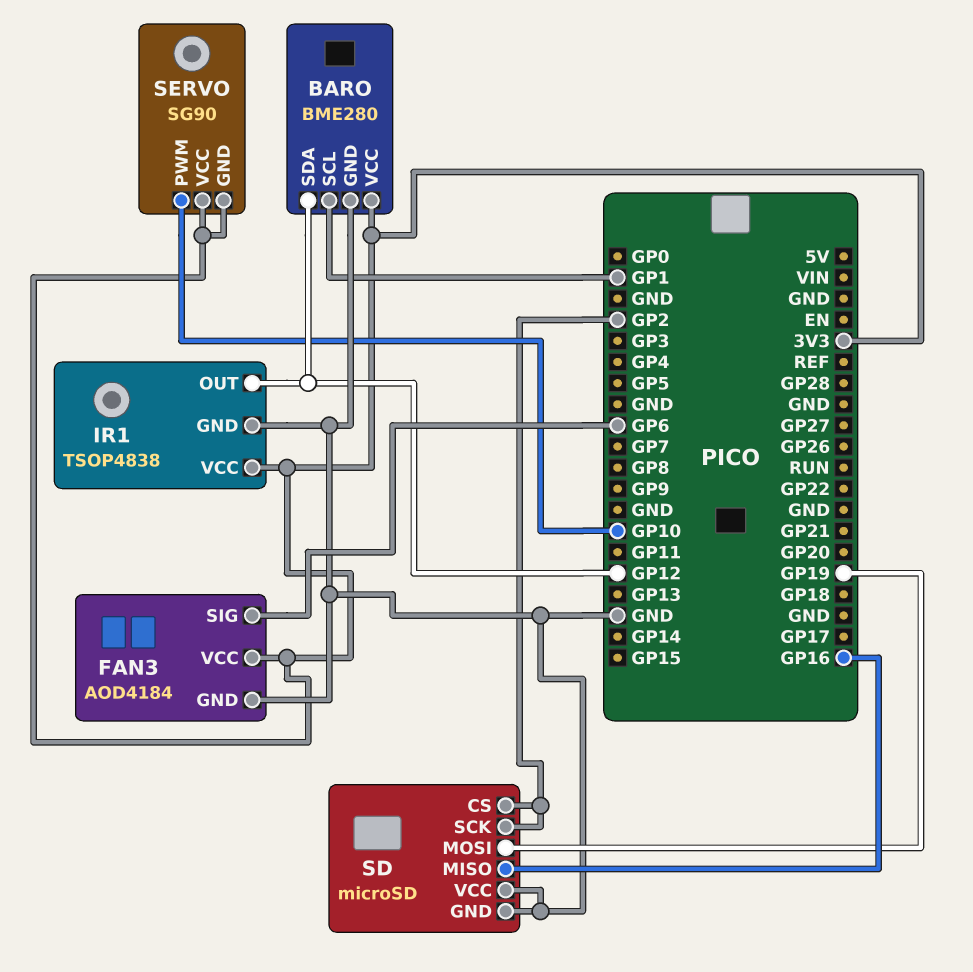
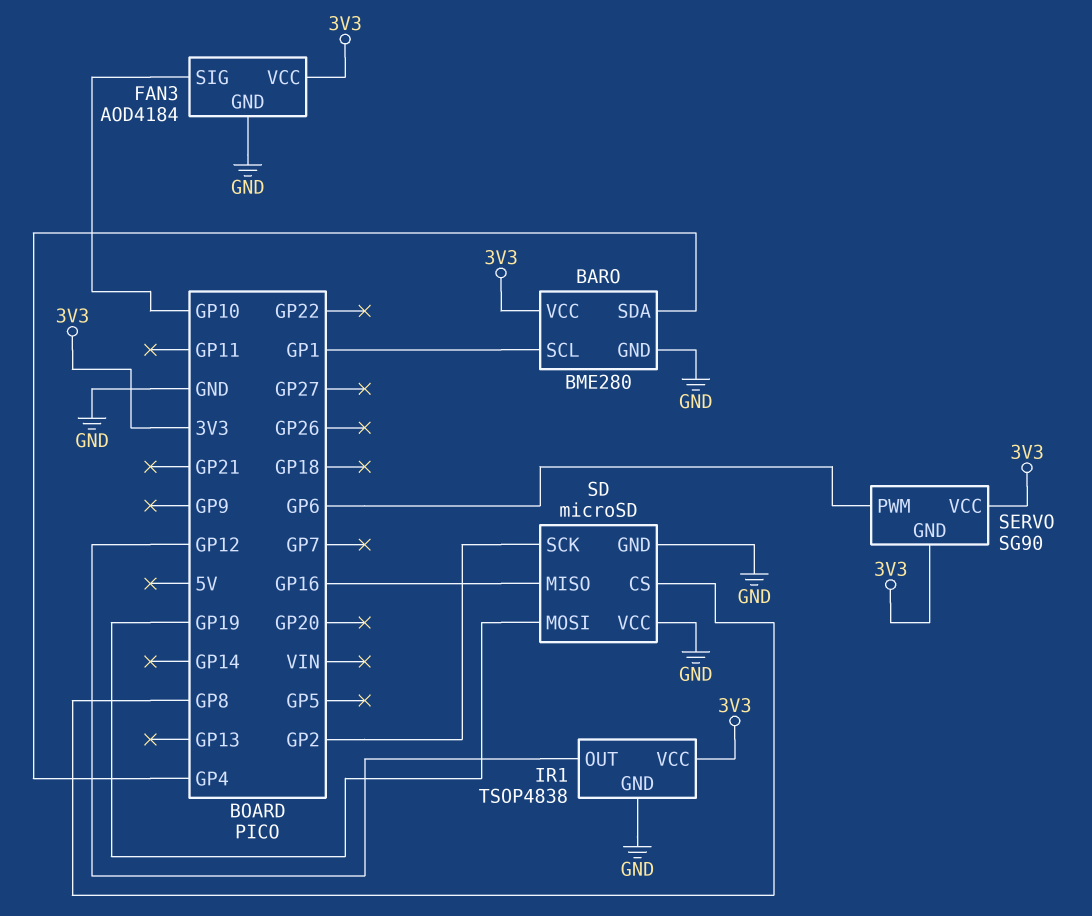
BARO pin SDA: GP12 -> GP4
FAN3 pin SIG: GP6 -> GP10
SD pin CS: GP2 -> GP8
SERVO pin PWM: GP10 -> GP6

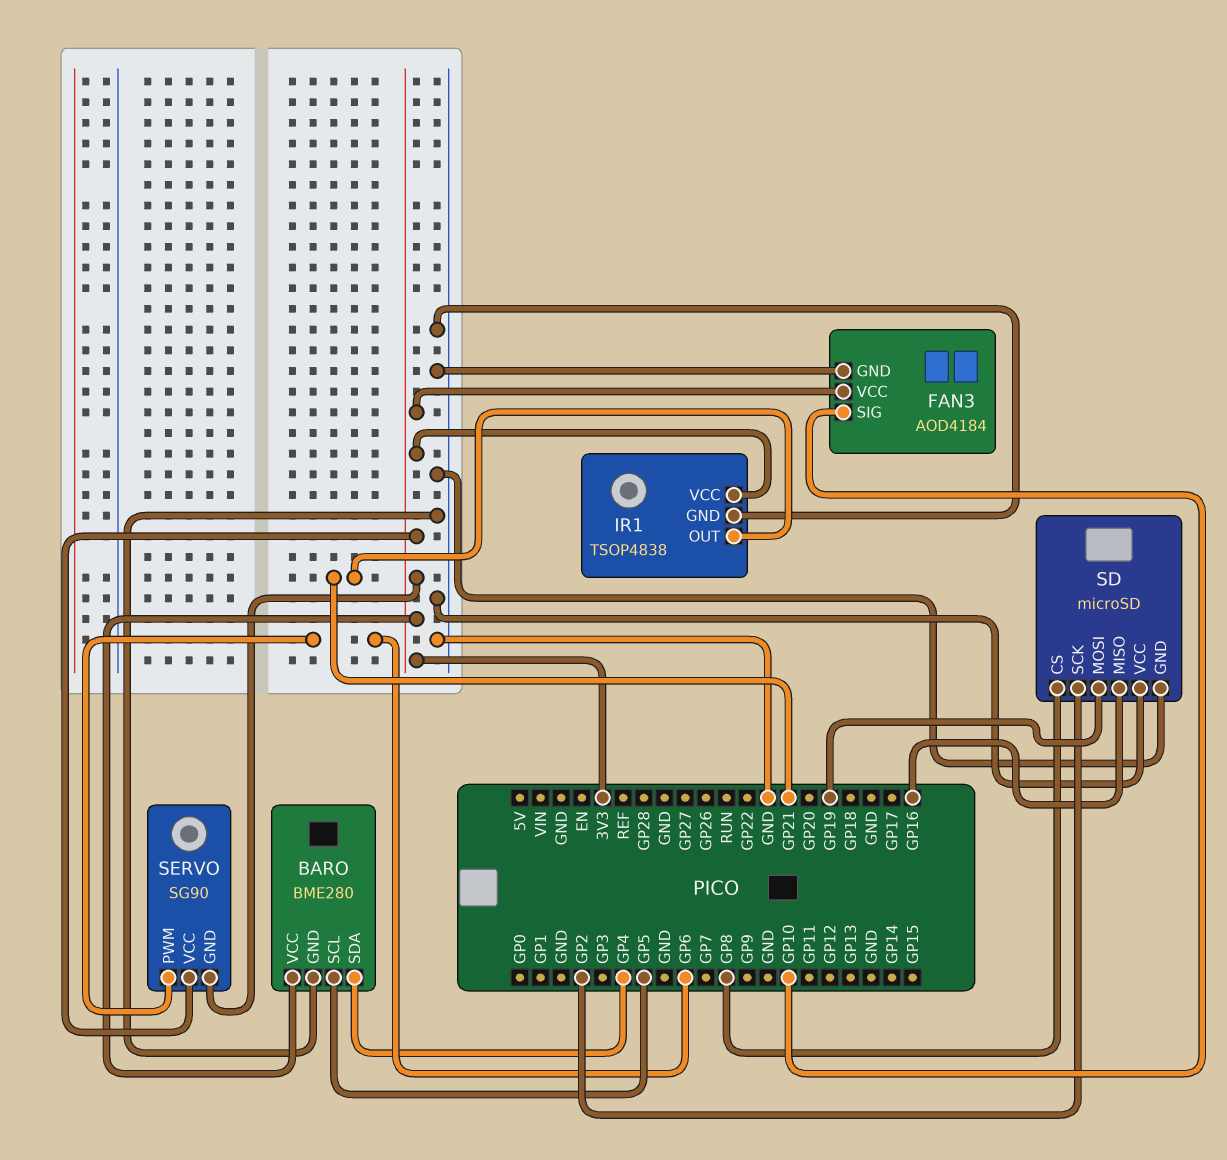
BARO pin SCL: GP1 -> GP5
IR1 pin OUT: GP12 -> GP21

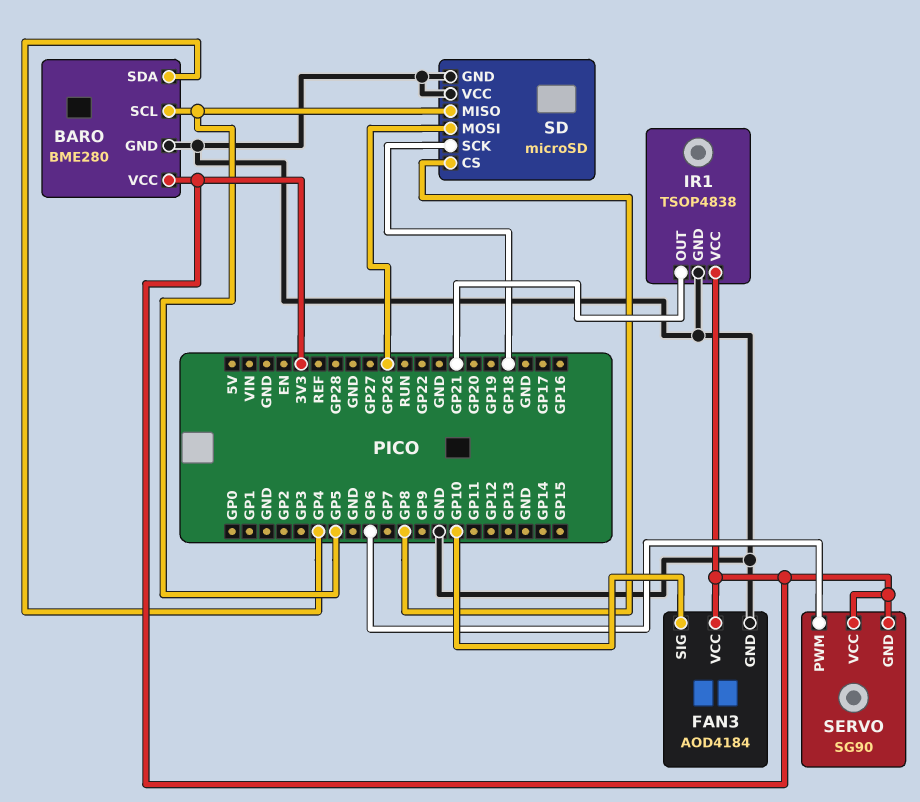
SD pin MISO: GP16 -> GP5
SD pin MOSI: GP19 -> GP26
SD pin SCK: GP2 -> GP18

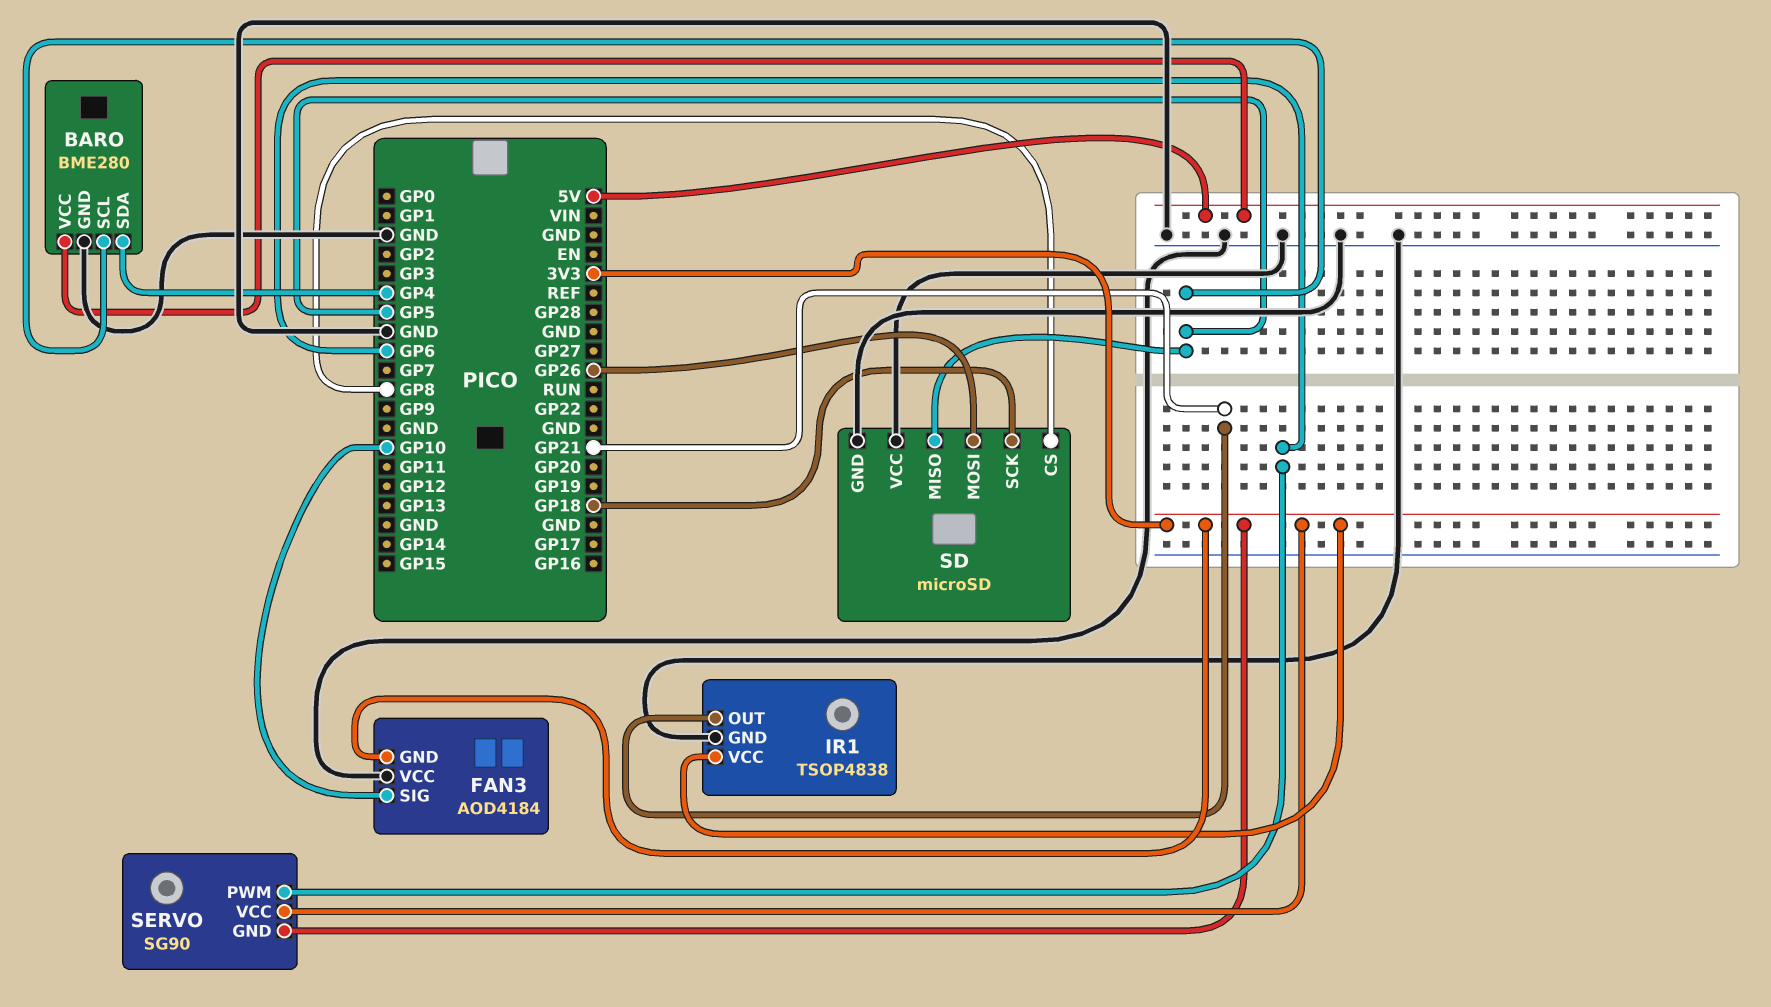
BARO pin VCC: 3V3 -> 5V
FAN3 pin GND: GND -> 3V3
FAN3 pin VCC: 3V3 -> GND

